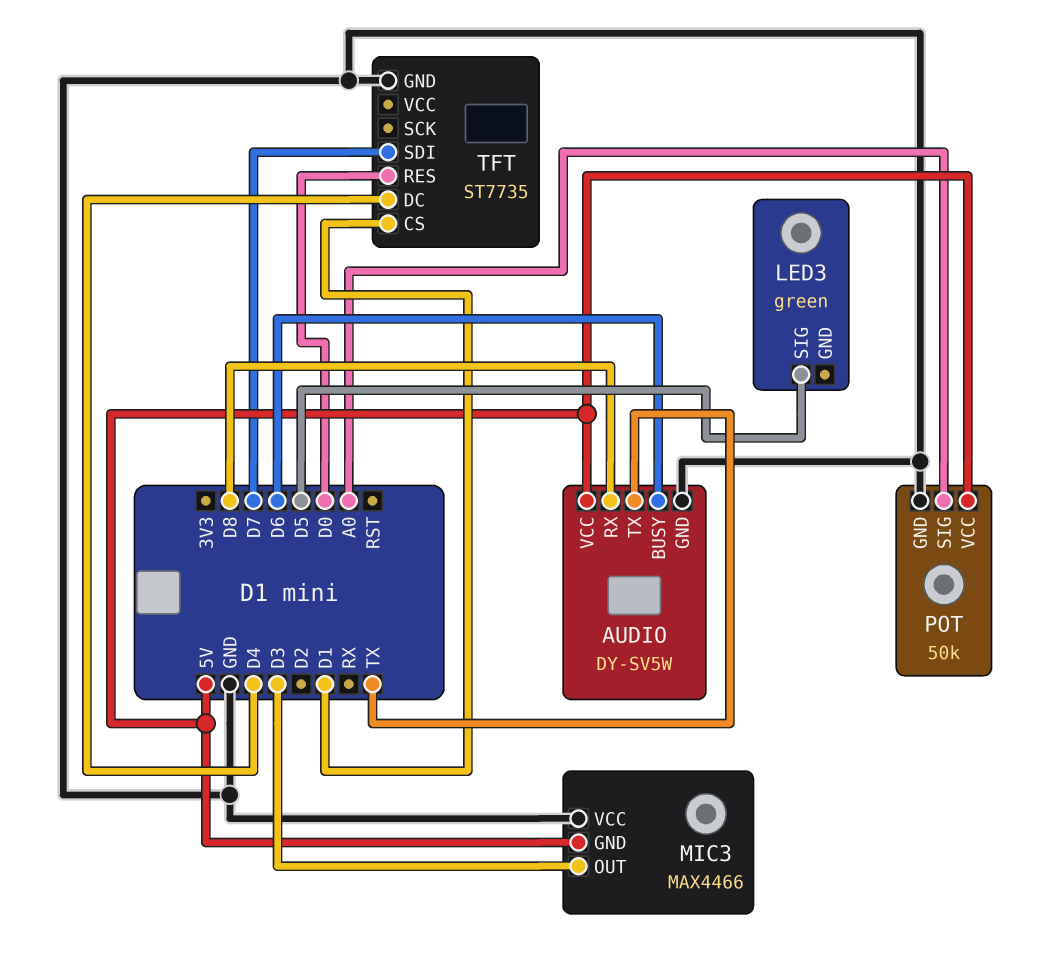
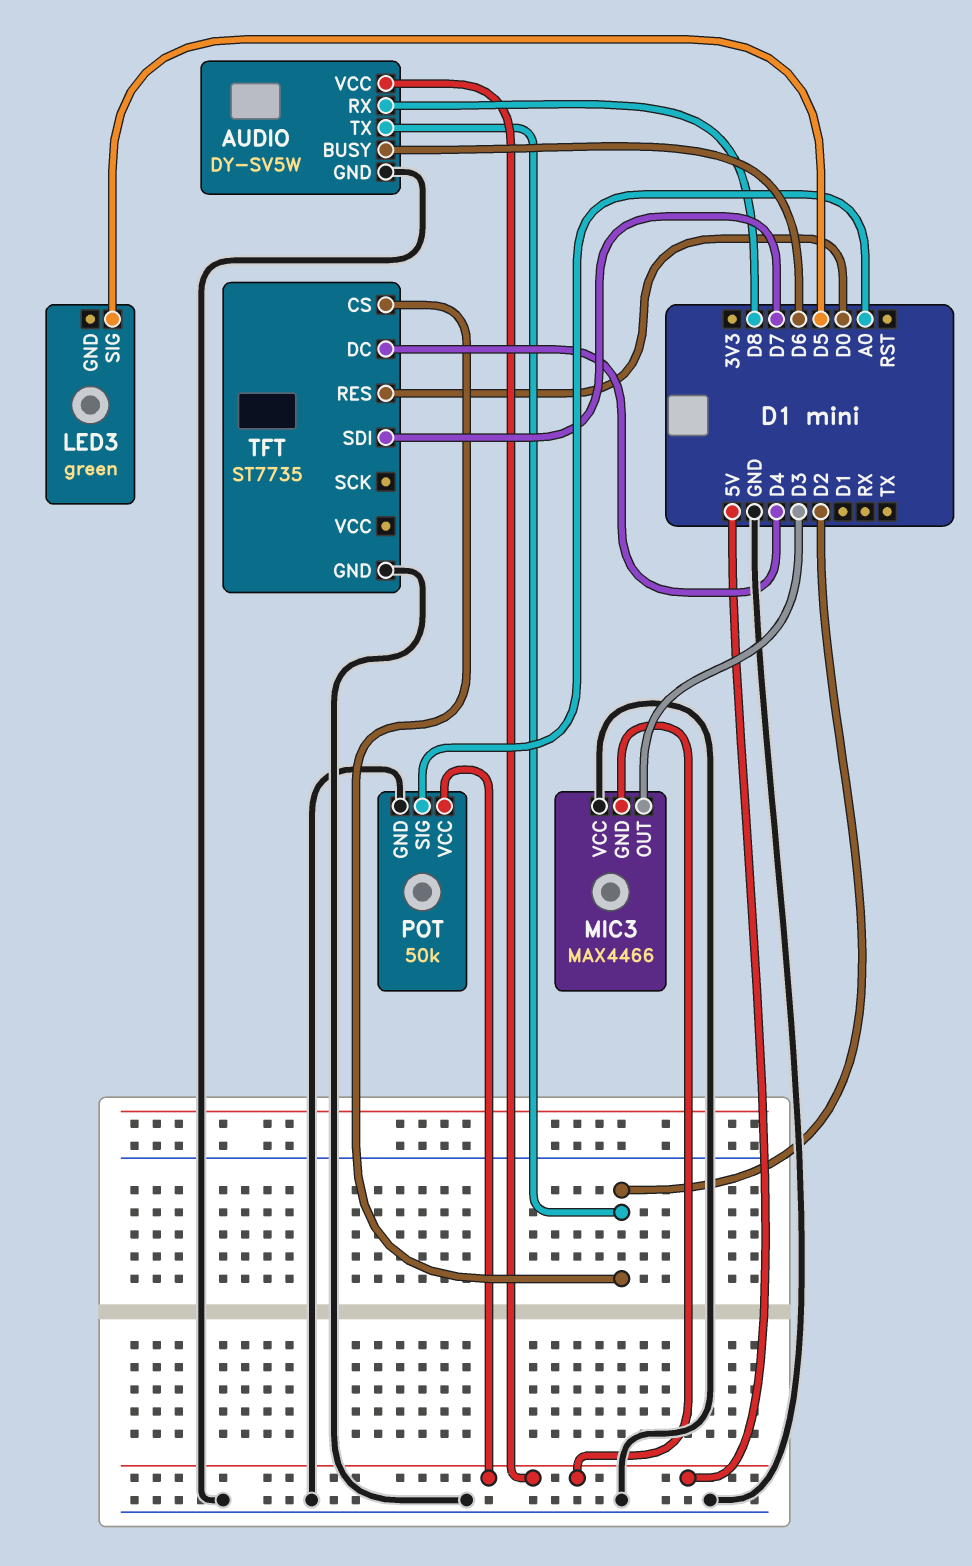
AUDIO pin TX: TX -> D2
TFT pin CS: D1 -> D2

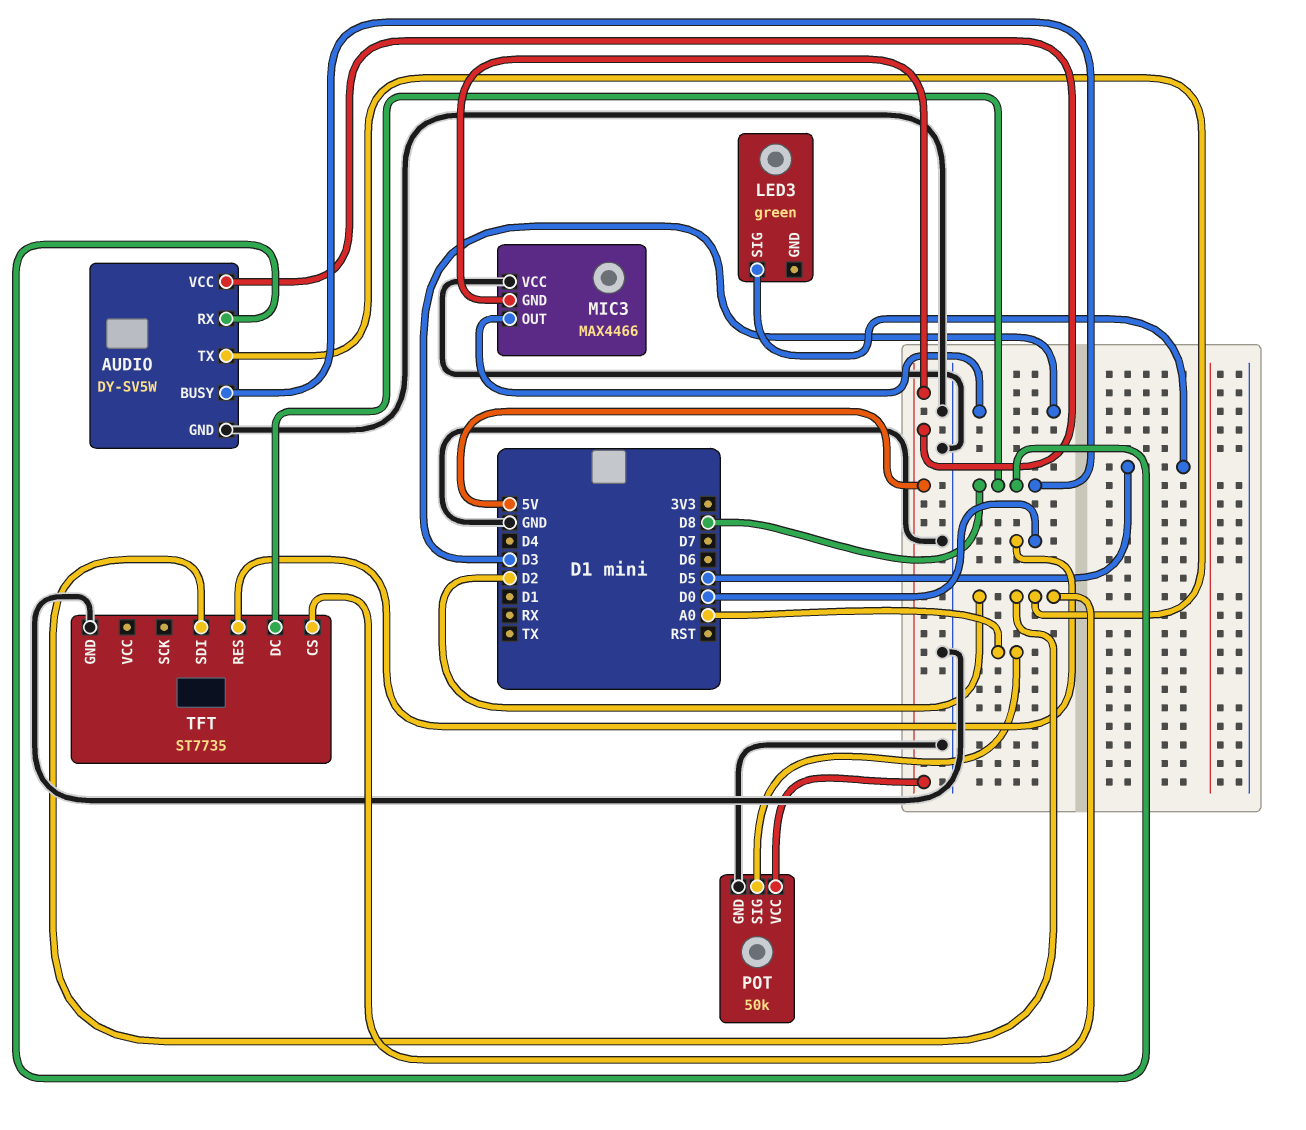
AUDIO pin BUSY: D6 -> D8
TFT pin DC: D4 -> D8
TFT pin SDI: D7 -> D2

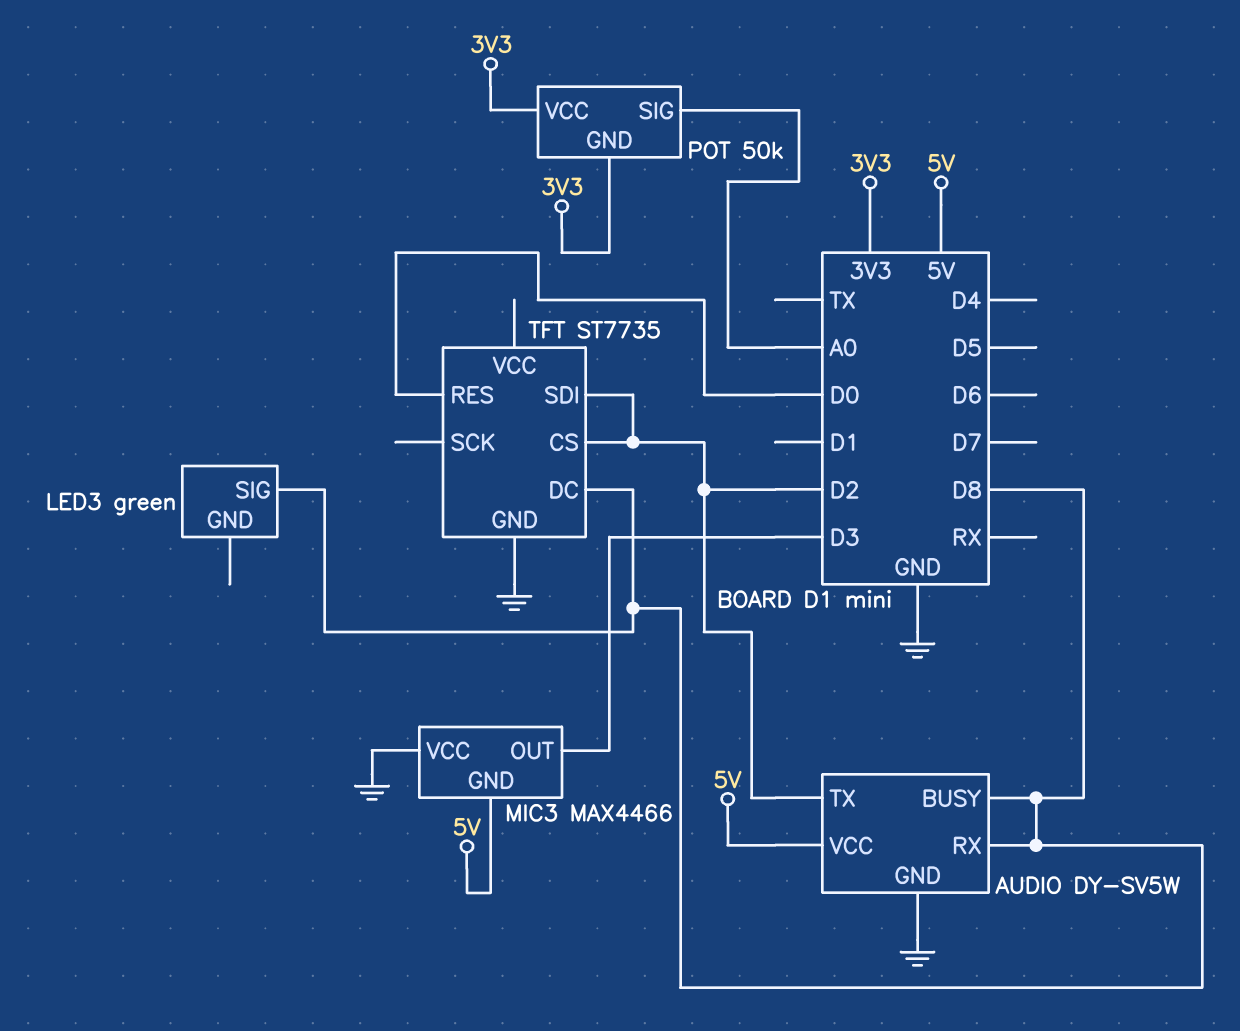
LED3 pin SIG: D5 -> D8
POT pin GND: GND -> 3V3
POT pin VCC: 5V -> 3V3

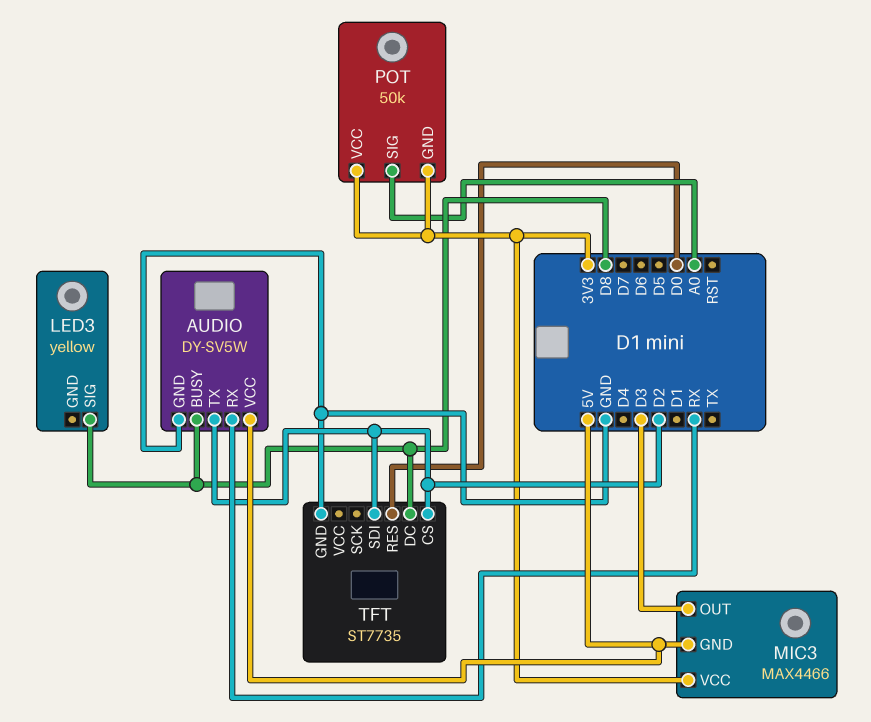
AUDIO pin RX: D8 -> RX
LED3: green -> yellow
MIC3 pin VCC: GND -> 3V3

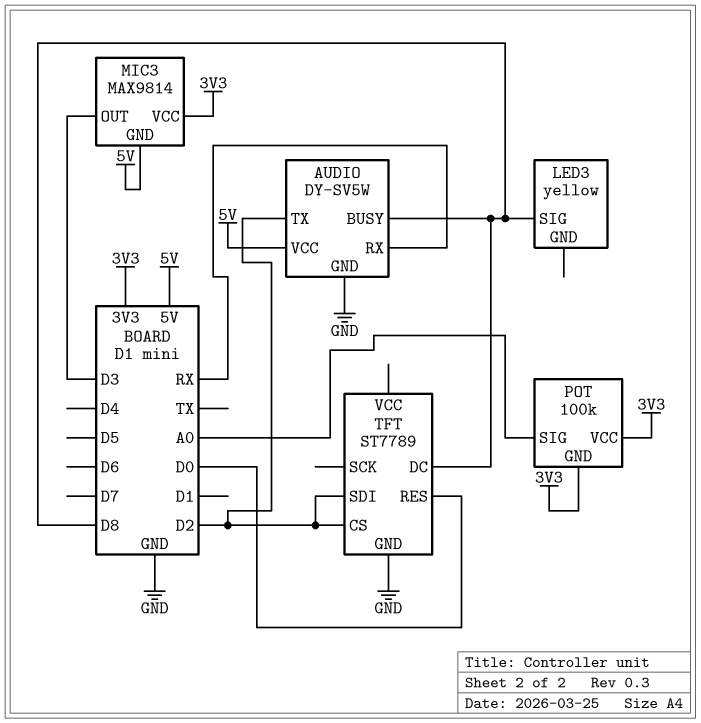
MIC3: MAX4466 -> MAX9814
POT: 50k -> 100k
TFT: ST7735 -> ST7789

